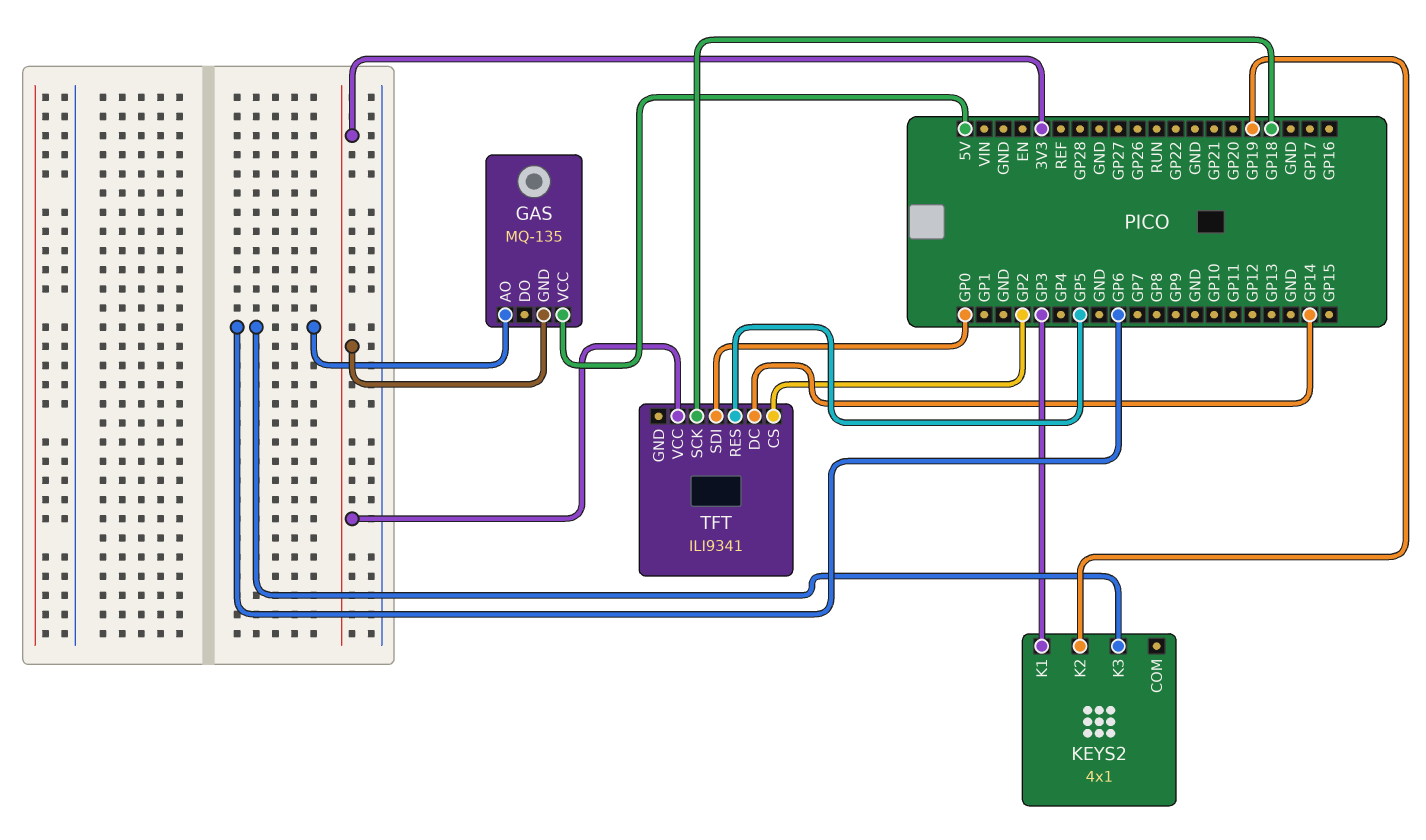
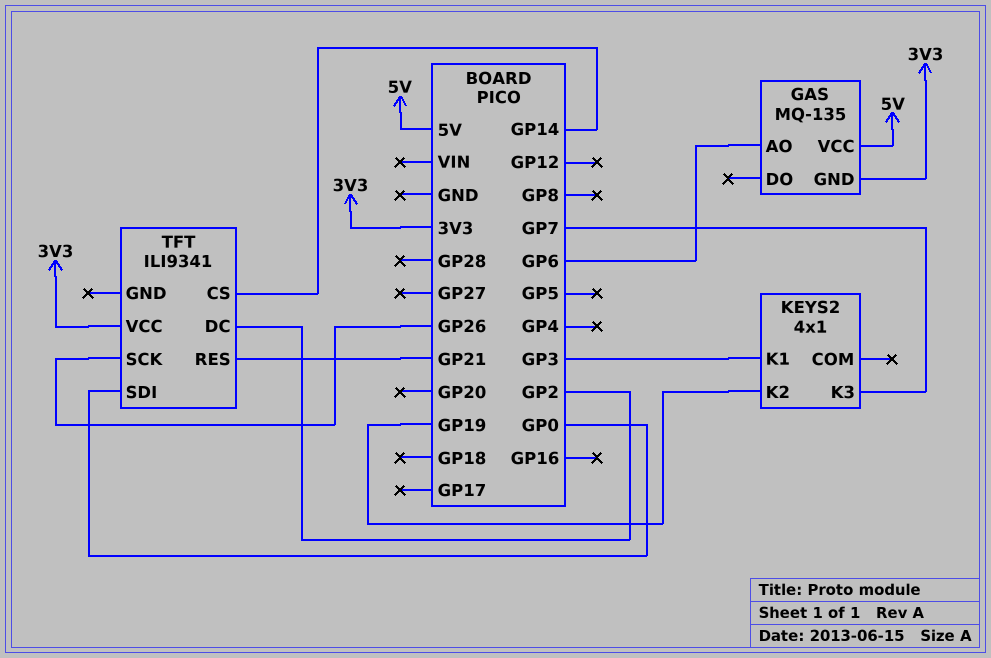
KEYS2 pin K3: GP6 -> GP7
TFT pin CS: GP2 -> GP14
TFT pin DC: GP14 -> GP2
TFT pin RES: GP5 -> GP21
TFT pin SCK: GP18 -> GP26

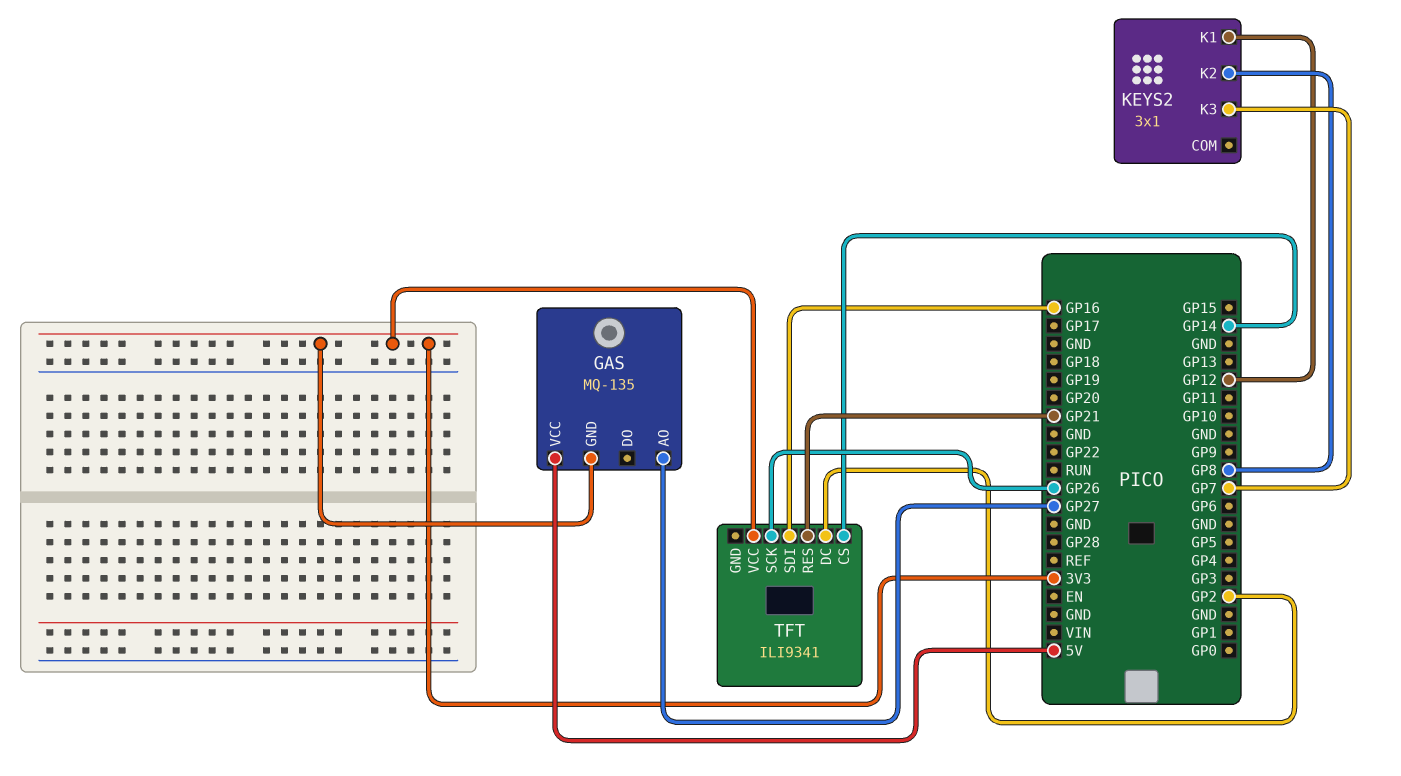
GAS pin AO: GP6 -> GP27
KEYS2: 4x1 -> 3x1
KEYS2 pin K1: GP3 -> GP12
KEYS2 pin K2: GP19 -> GP8
TFT pin SDI: GP0 -> GP16

